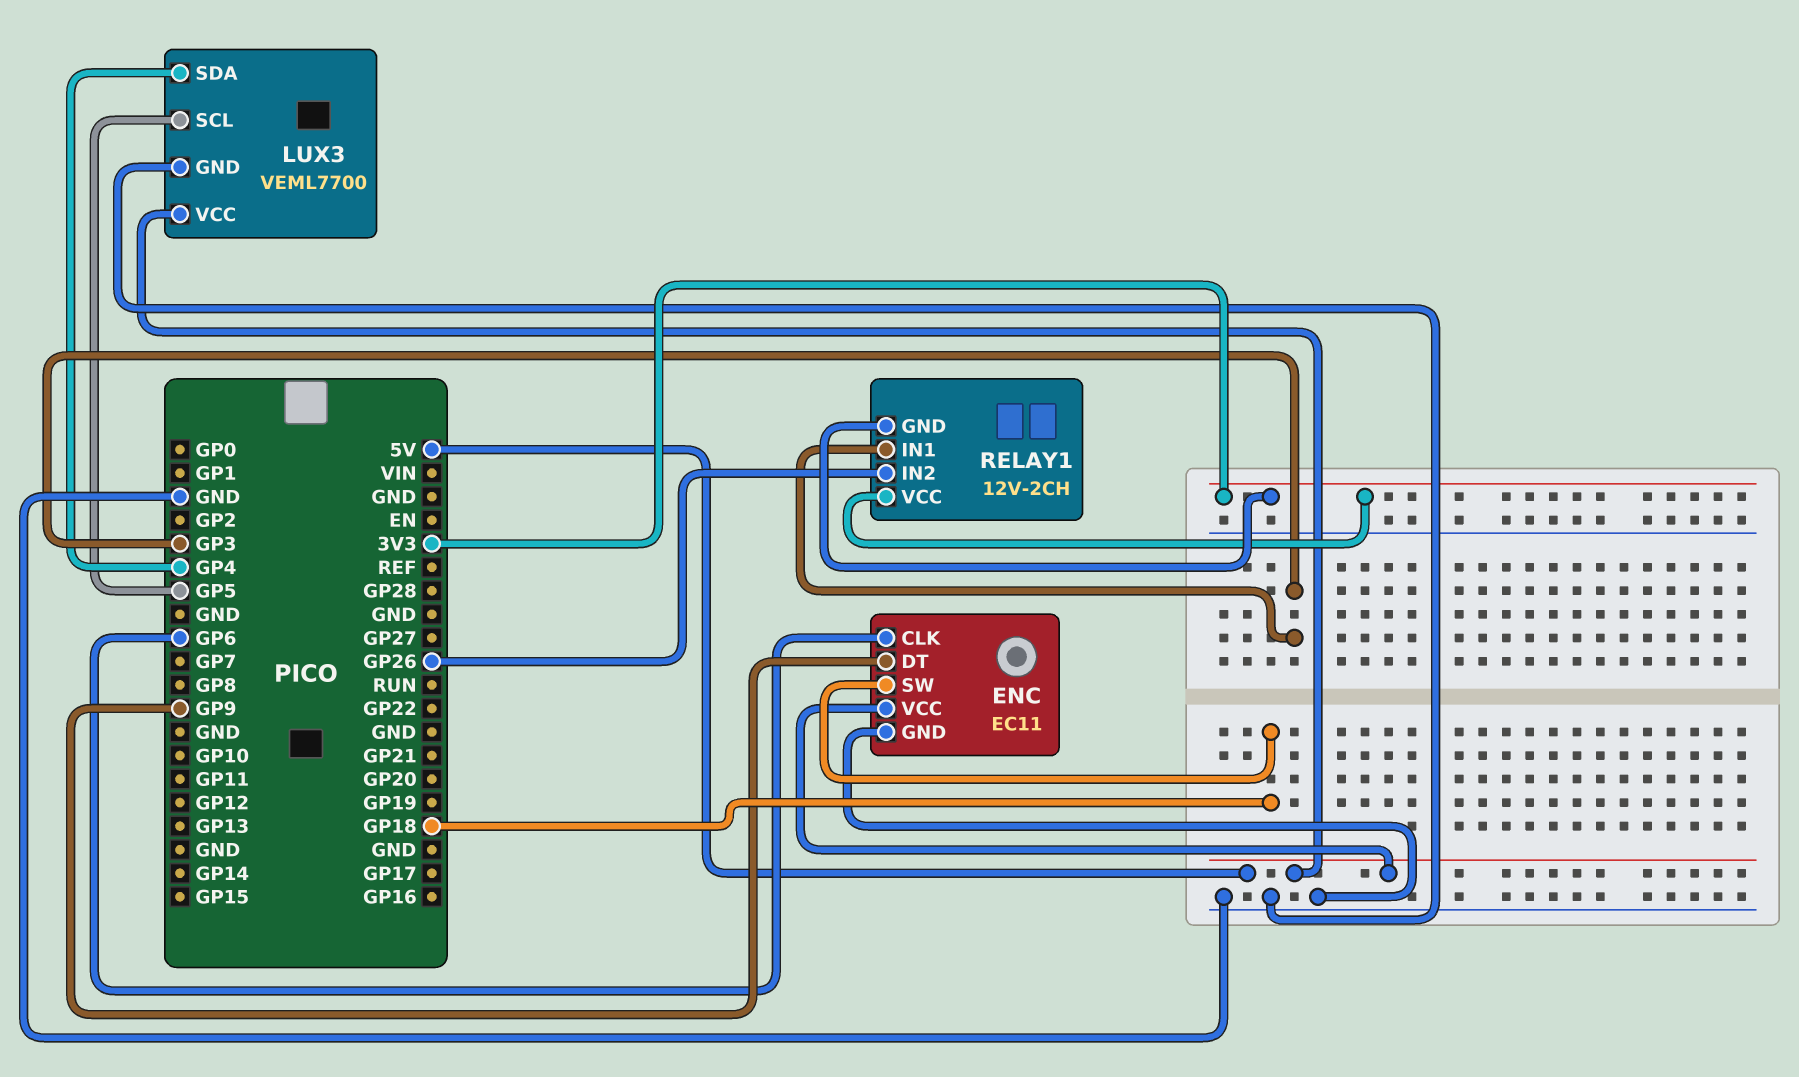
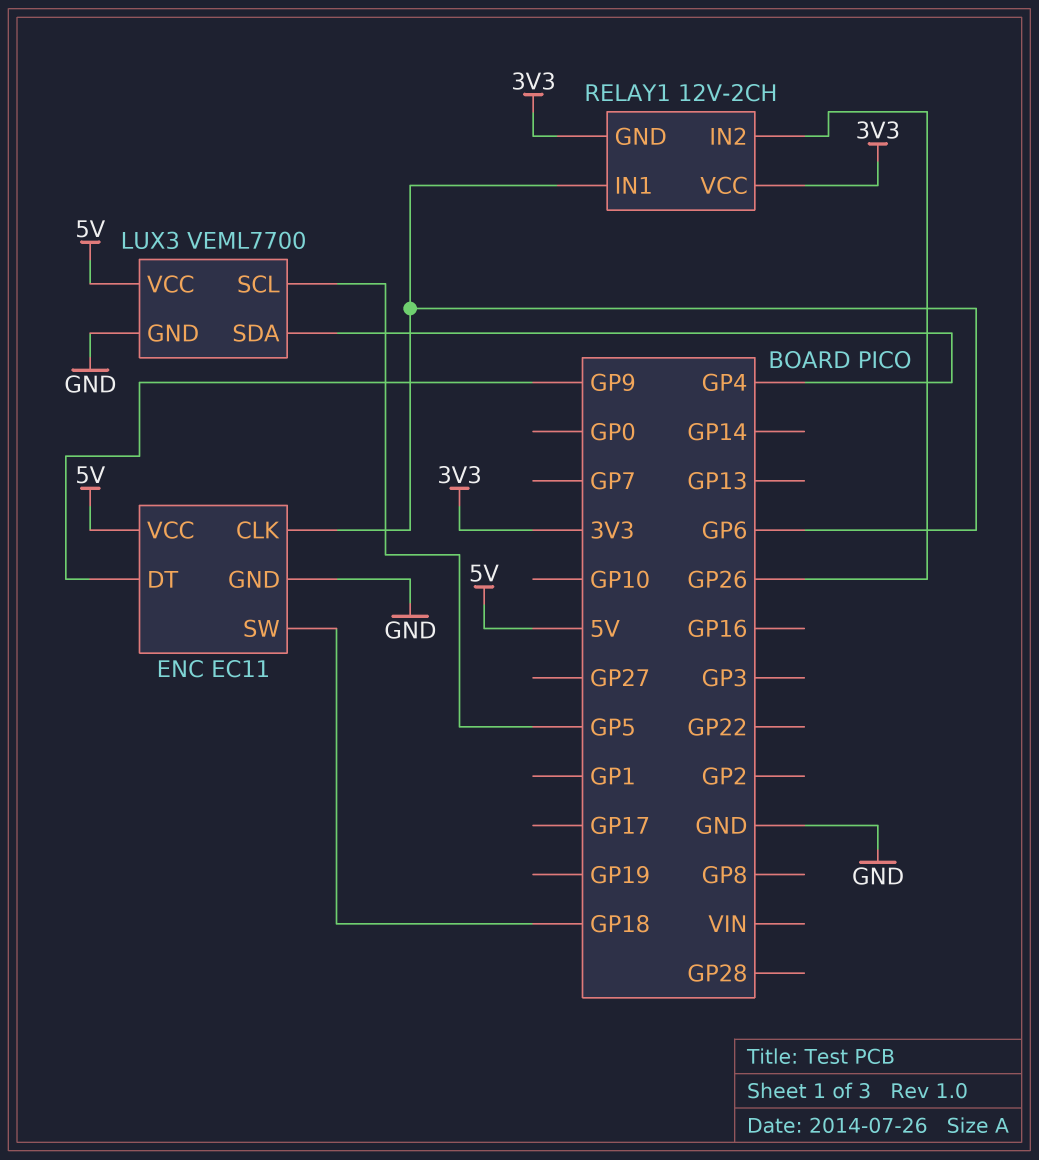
RELAY1 pin IN1: GP3 -> GP6

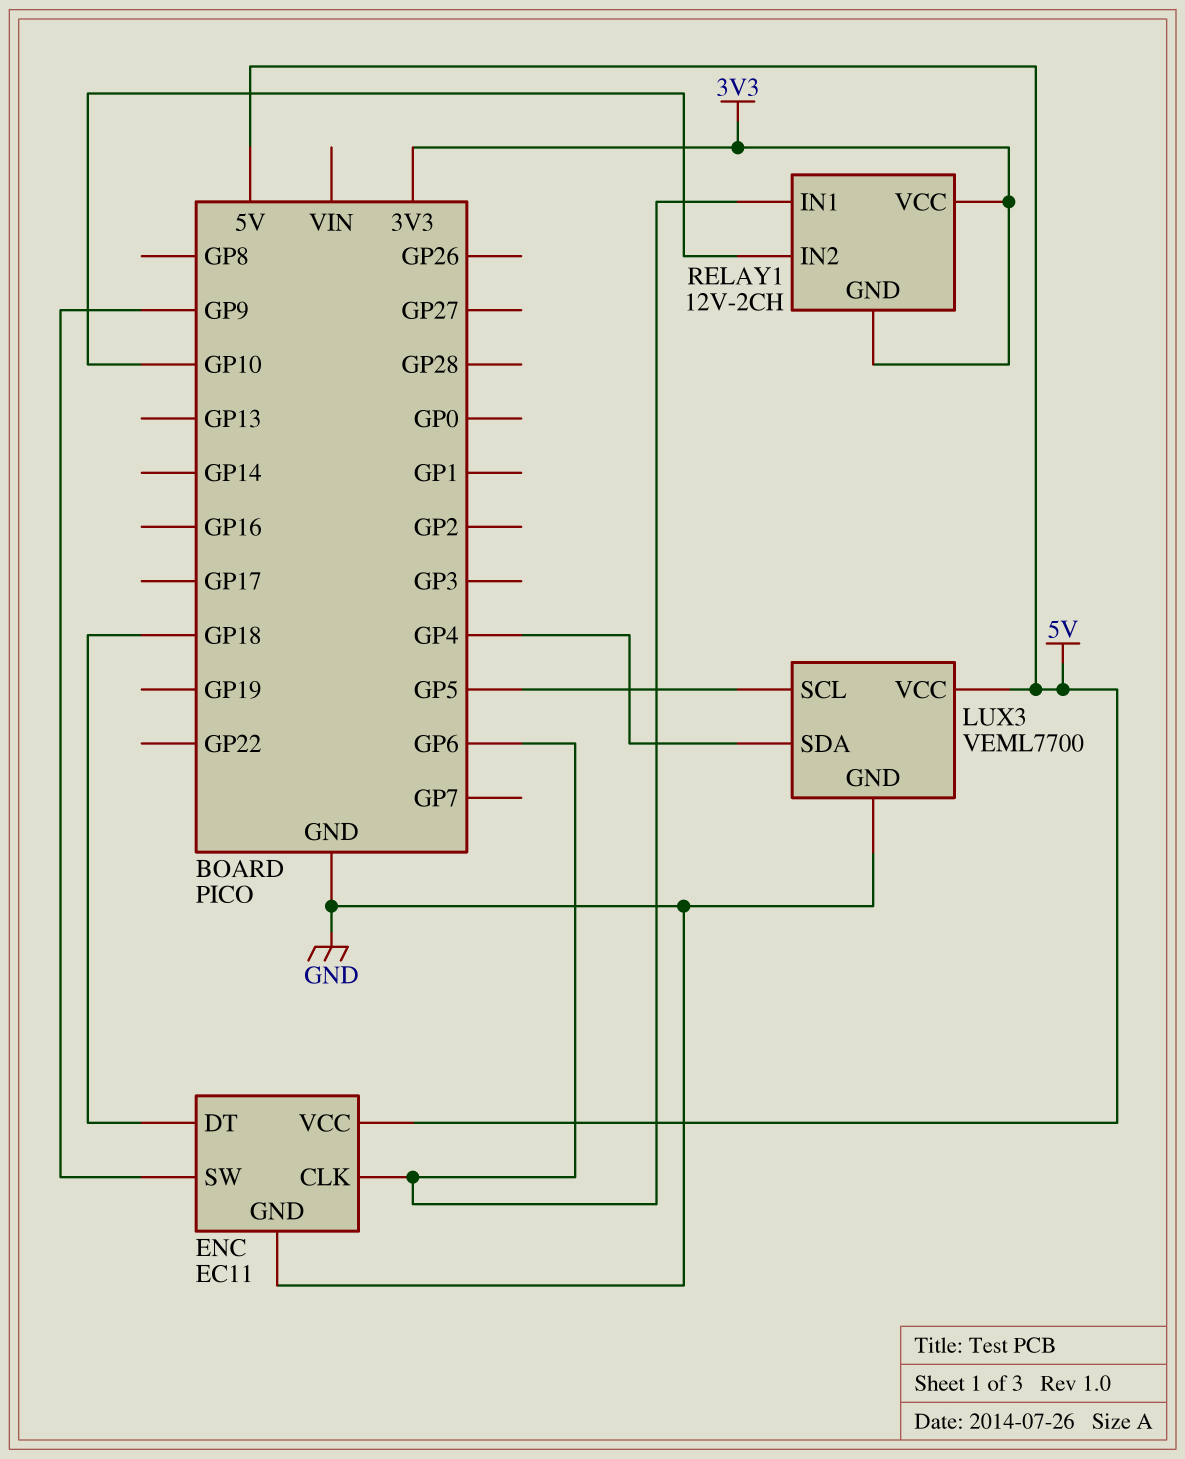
ENC pin DT: GP9 -> GP18
ENC pin SW: GP18 -> GP9
RELAY1 pin IN2: GP26 -> GP10

